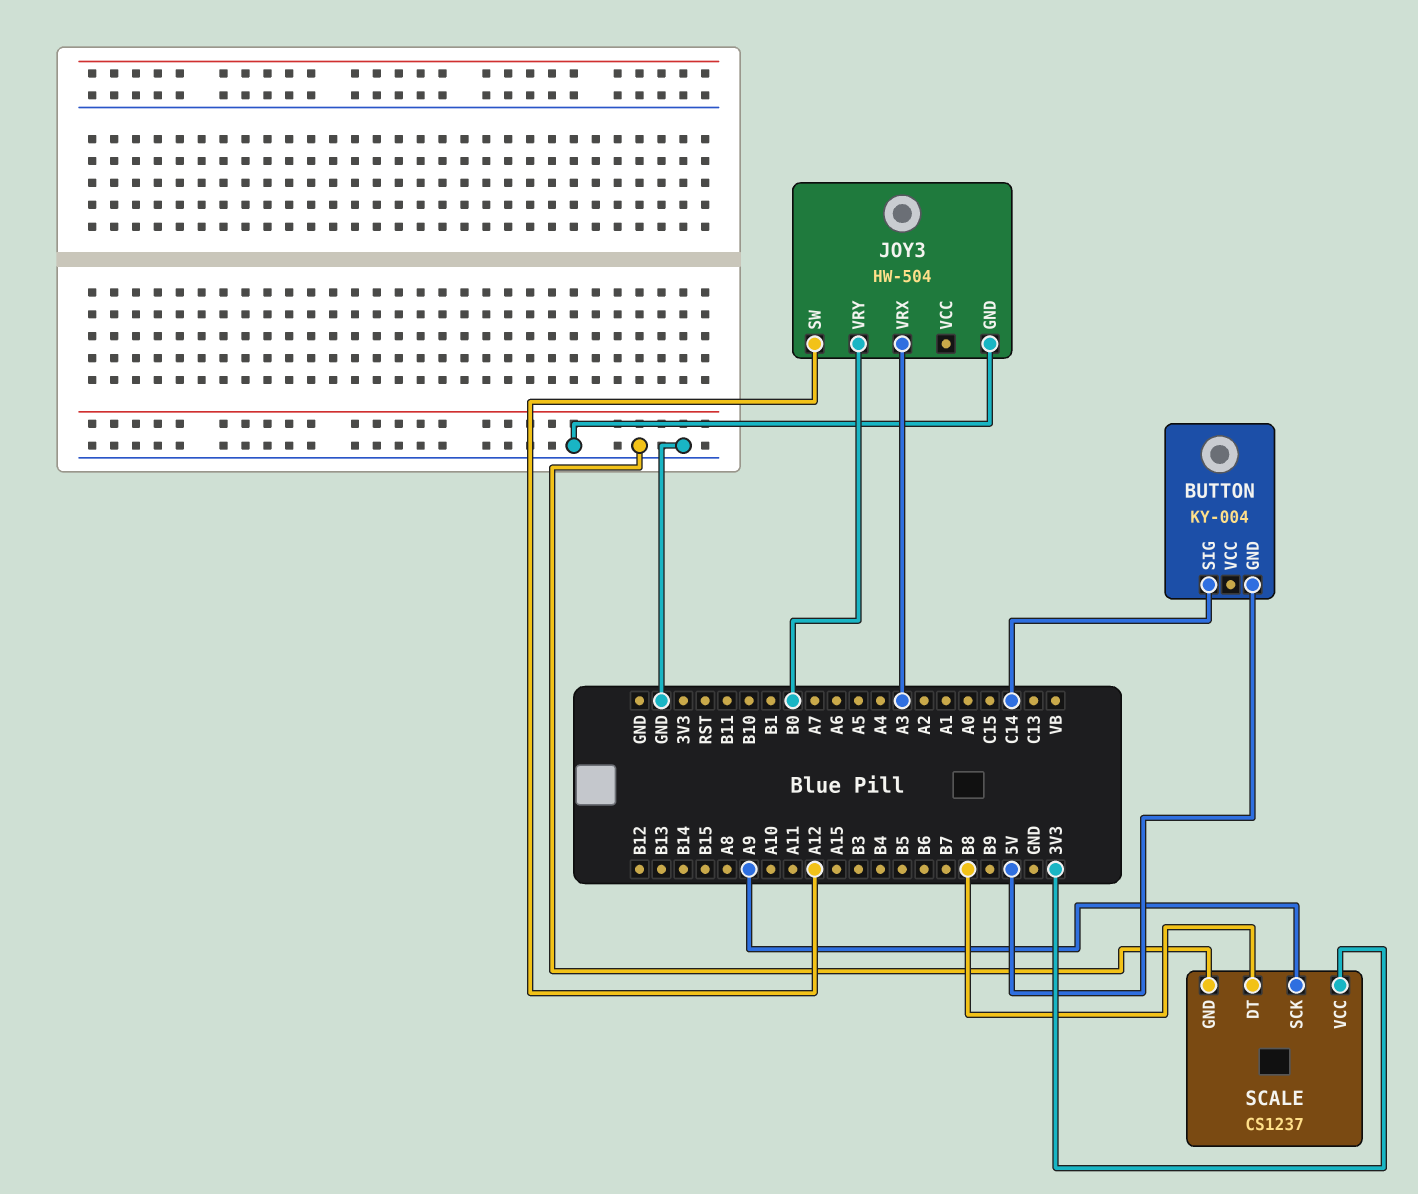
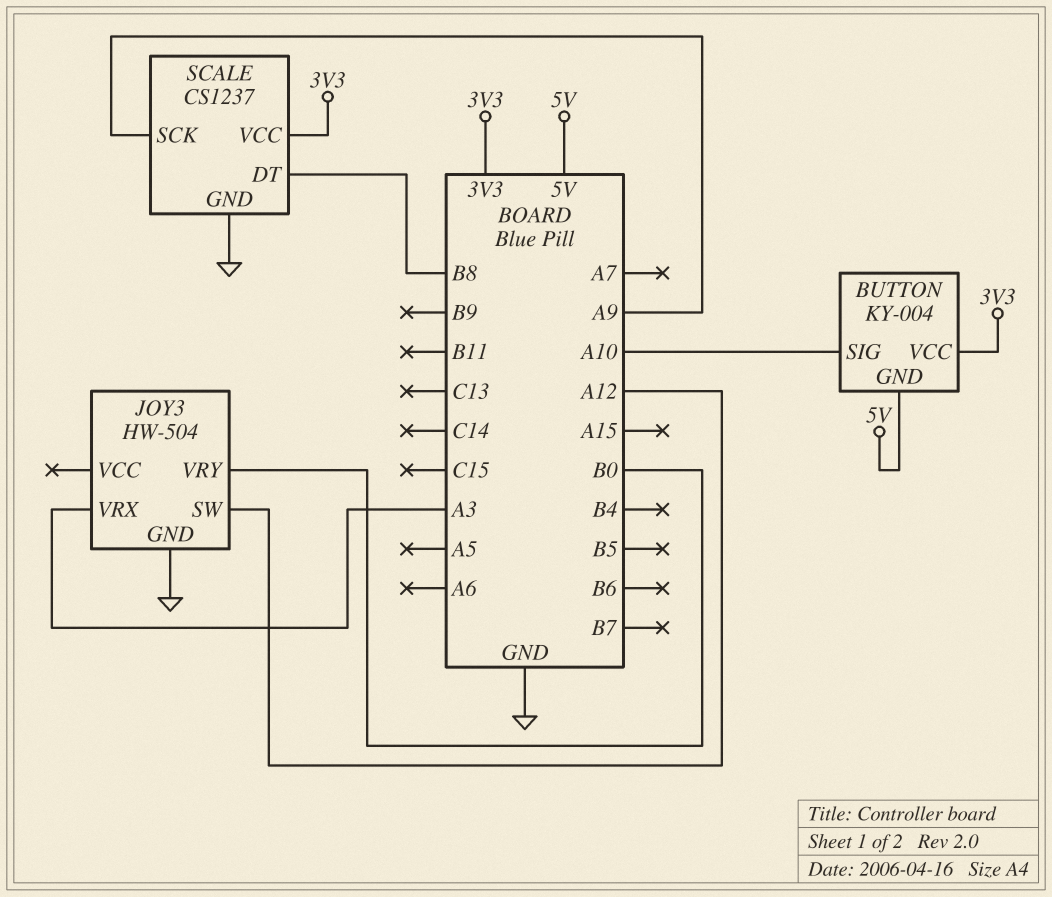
BUTTON pin SIG: C14 -> A10
BUTTON pin VCC: none -> 3V3

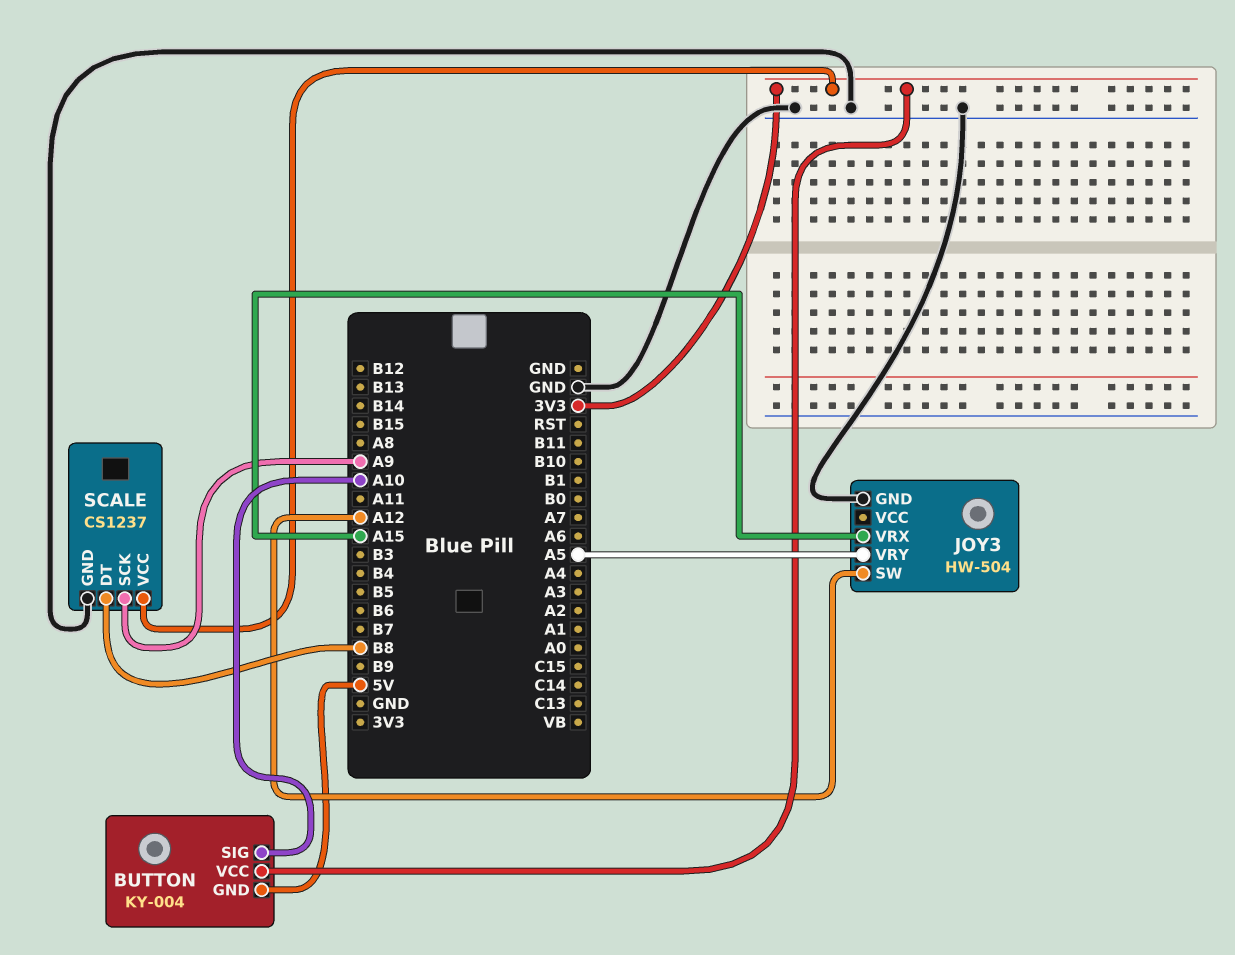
JOY3 pin VRX: A3 -> A15
JOY3 pin VRY: B0 -> A5

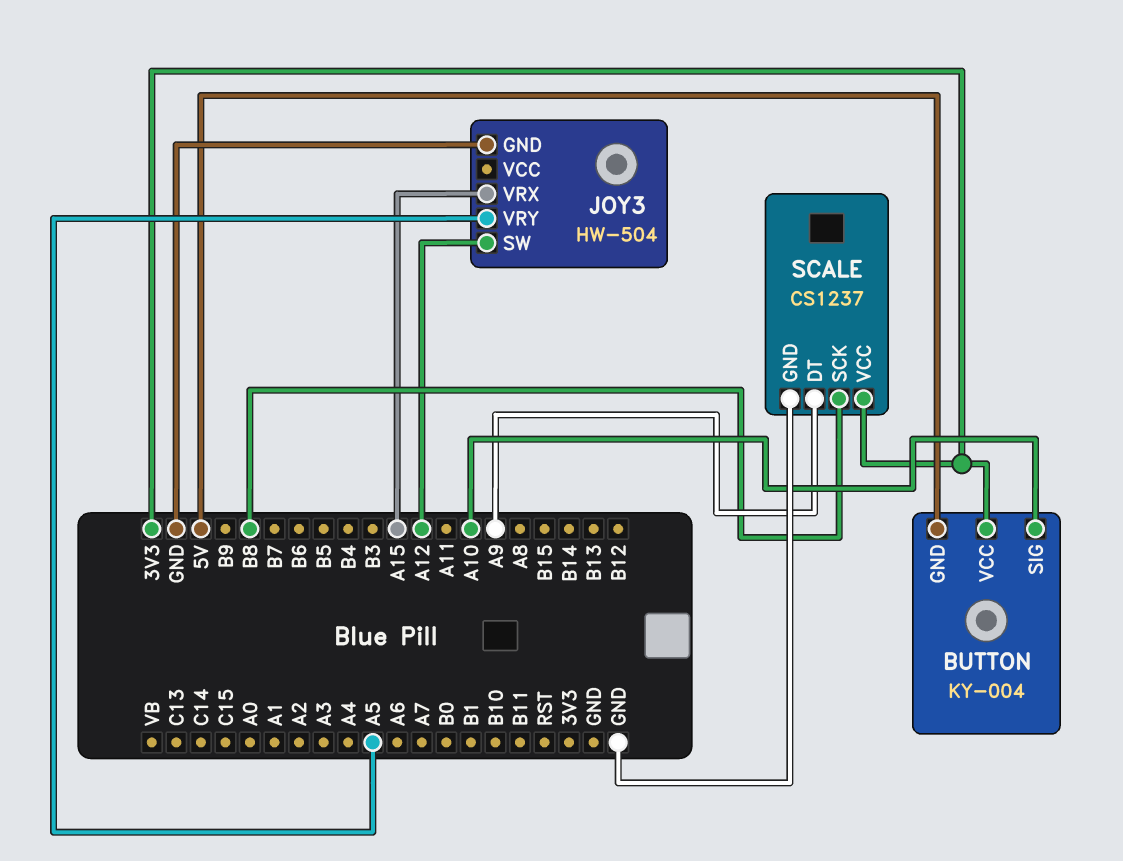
SCALE pin DT: B8 -> A9
SCALE pin SCK: A9 -> B8

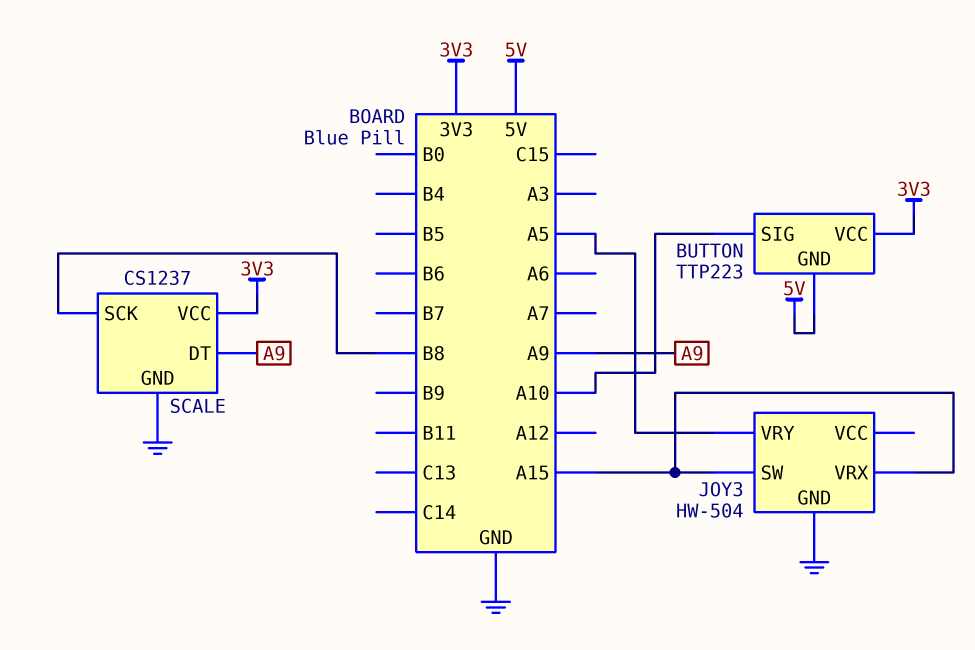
BUTTON: KY-004 -> TTP223
JOY3 pin SW: A12 -> A15

